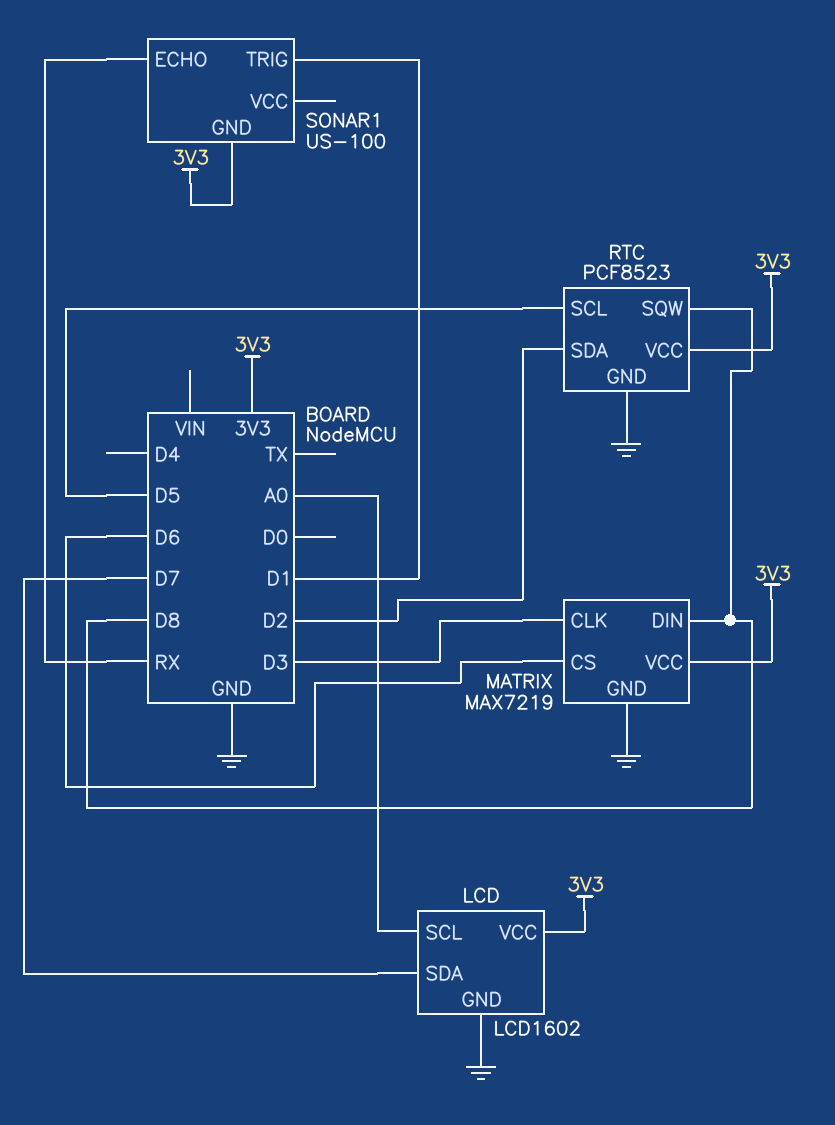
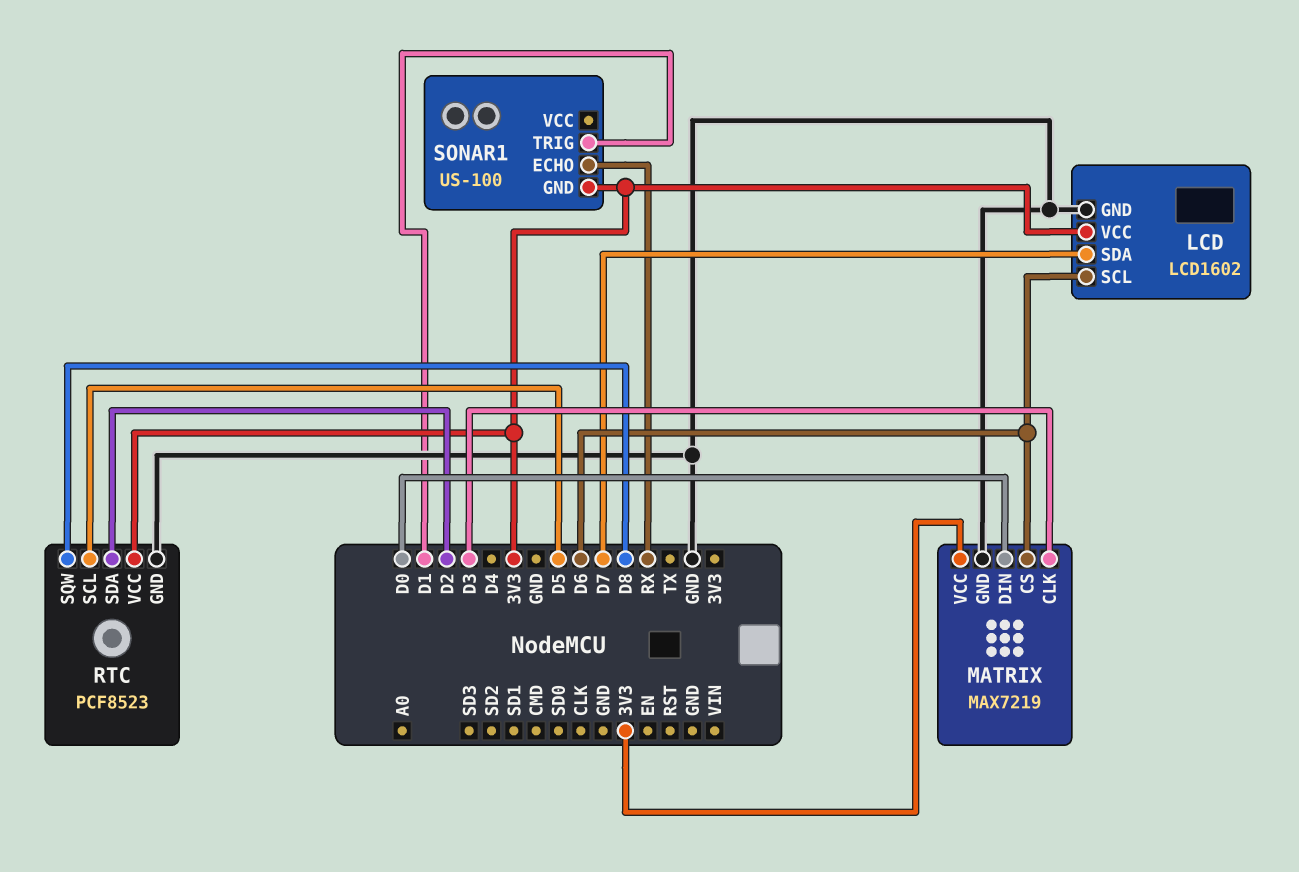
LCD pin SCL: A0 -> D6
MATRIX pin DIN: D8 -> D0

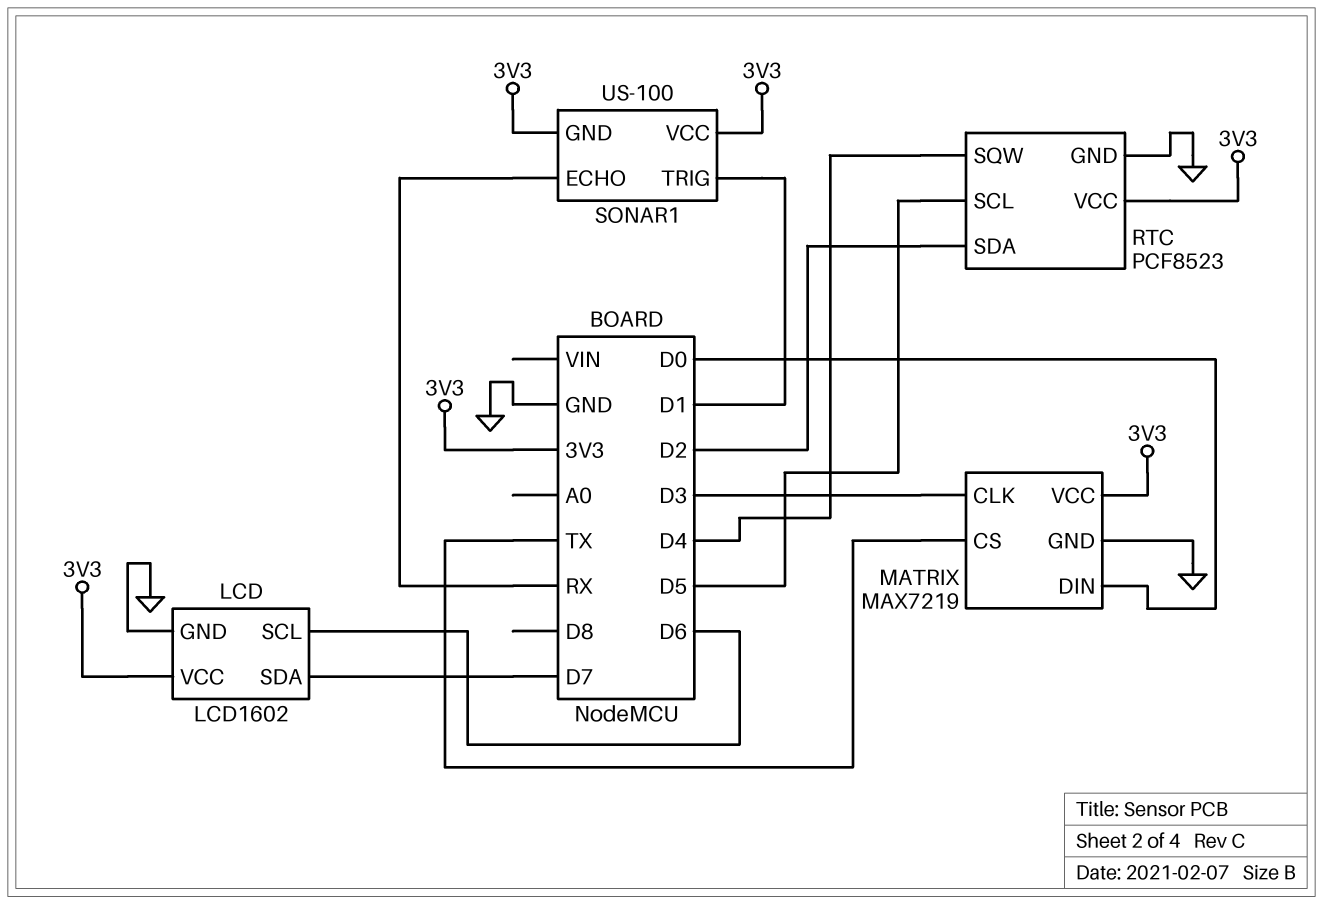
MATRIX pin CS: D6 -> TX
RTC pin SQW: D8 -> D4
SONAR1 pin VCC: none -> 3V3

